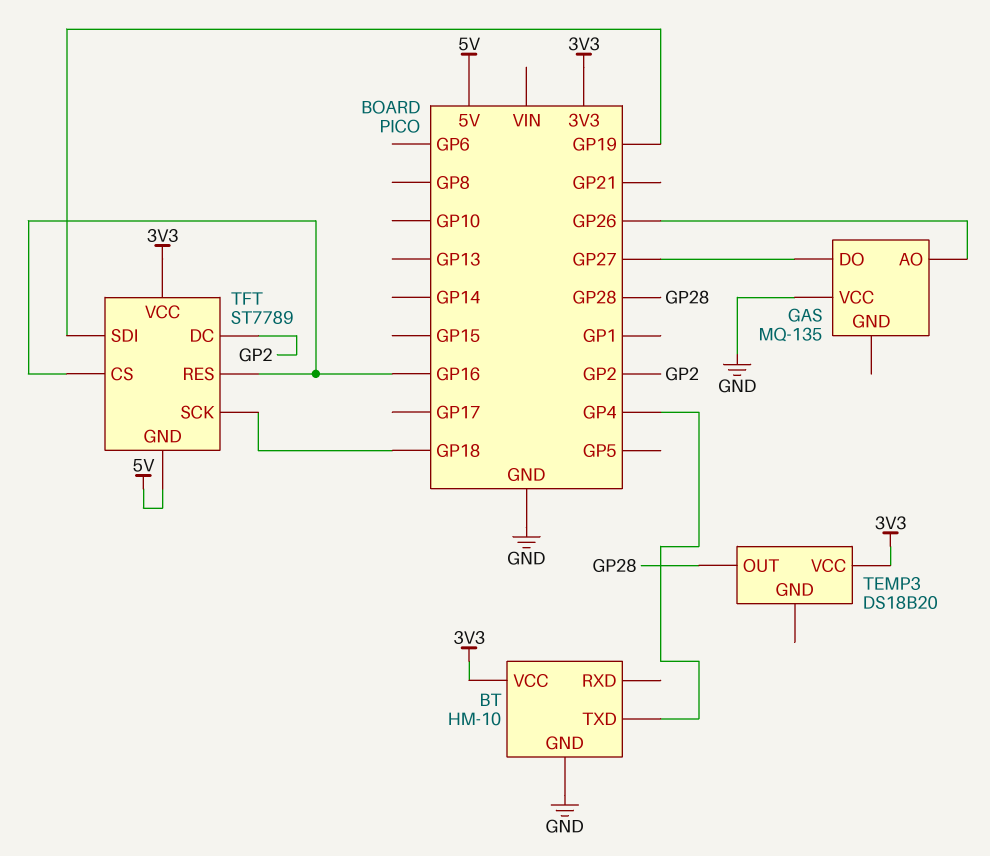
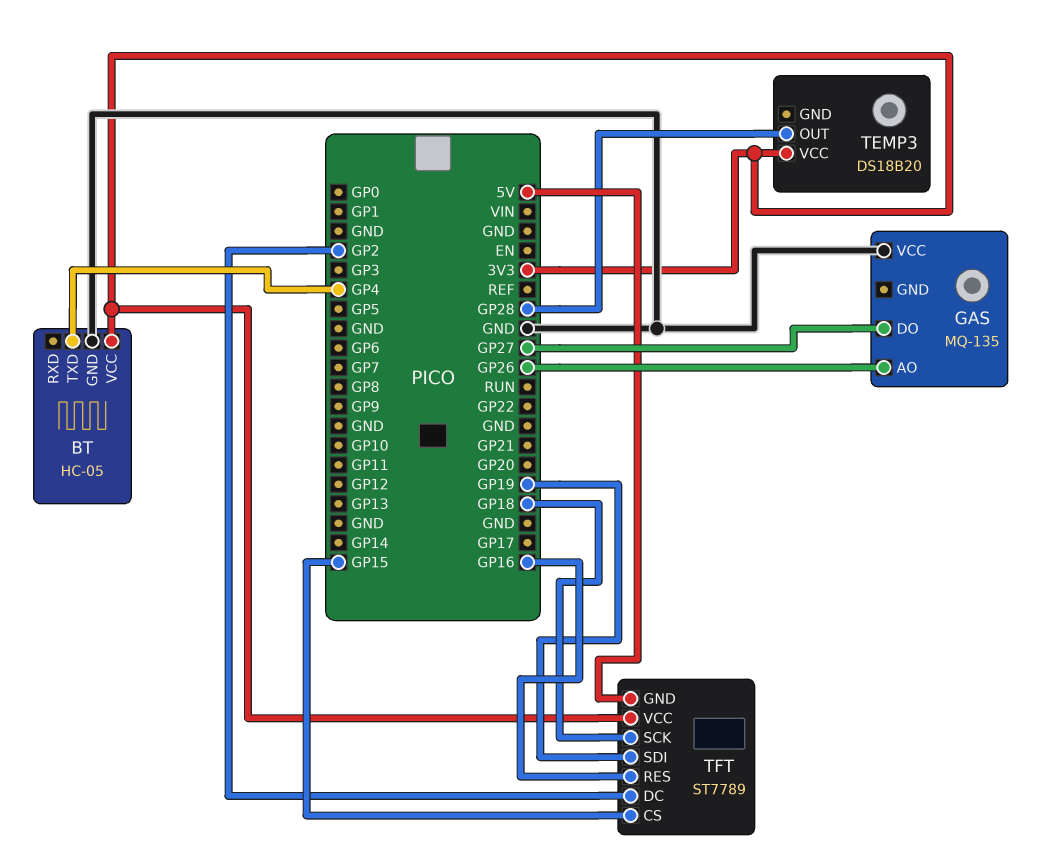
BT: HM-10 -> HC-05
TFT pin CS: GP16 -> GP15

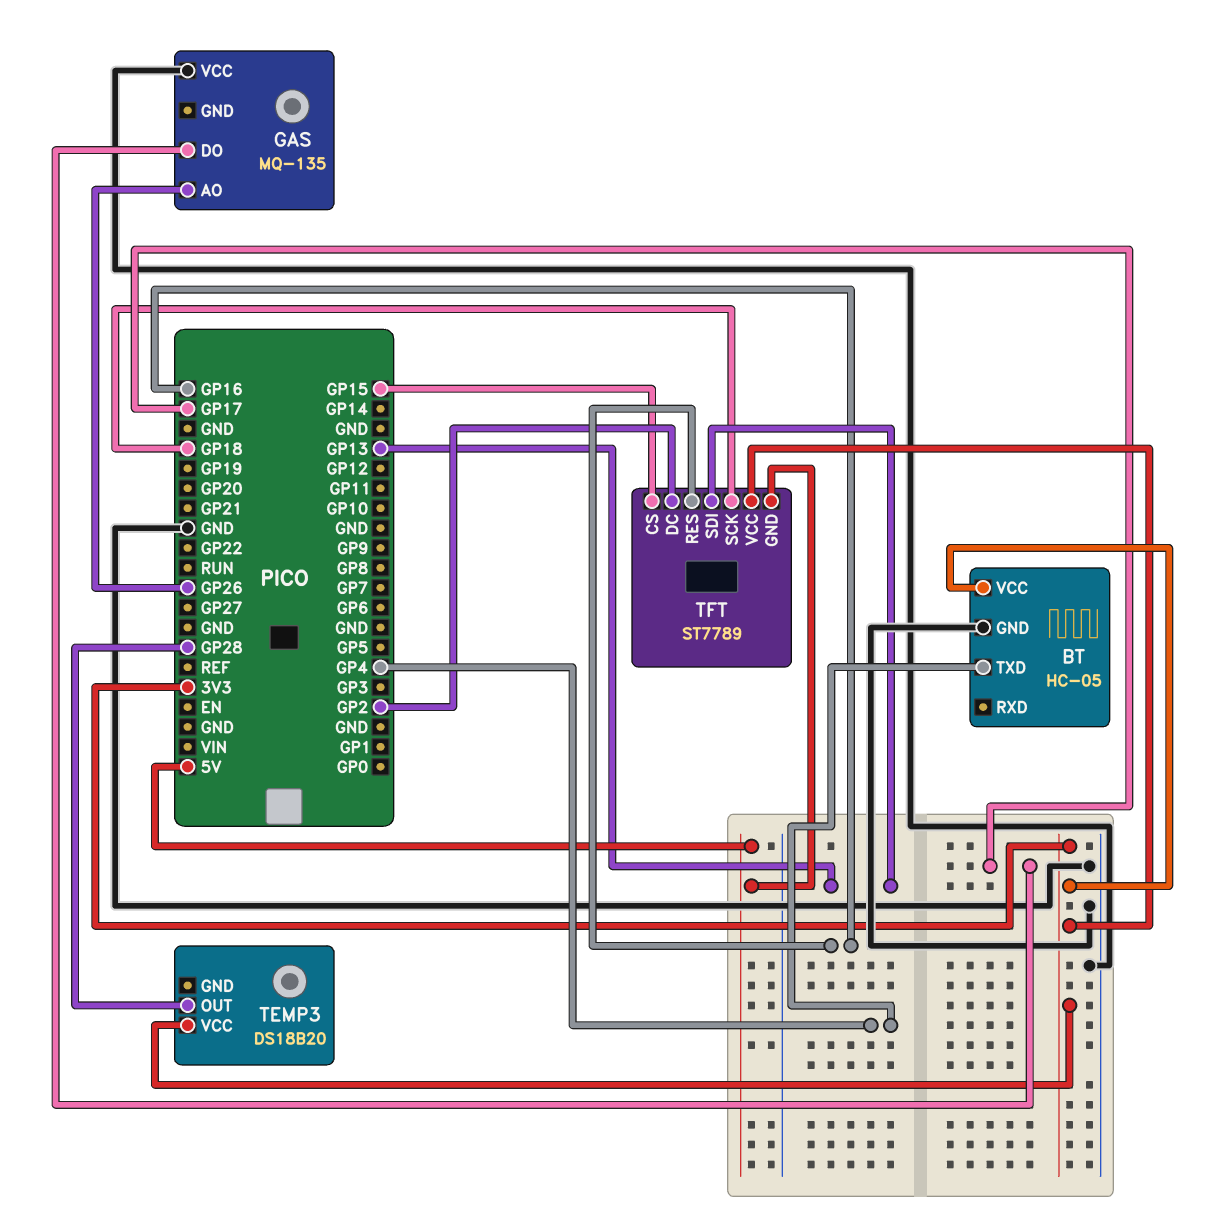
GAS pin DO: GP27 -> GP17
TFT pin SDI: GP19 -> GP13

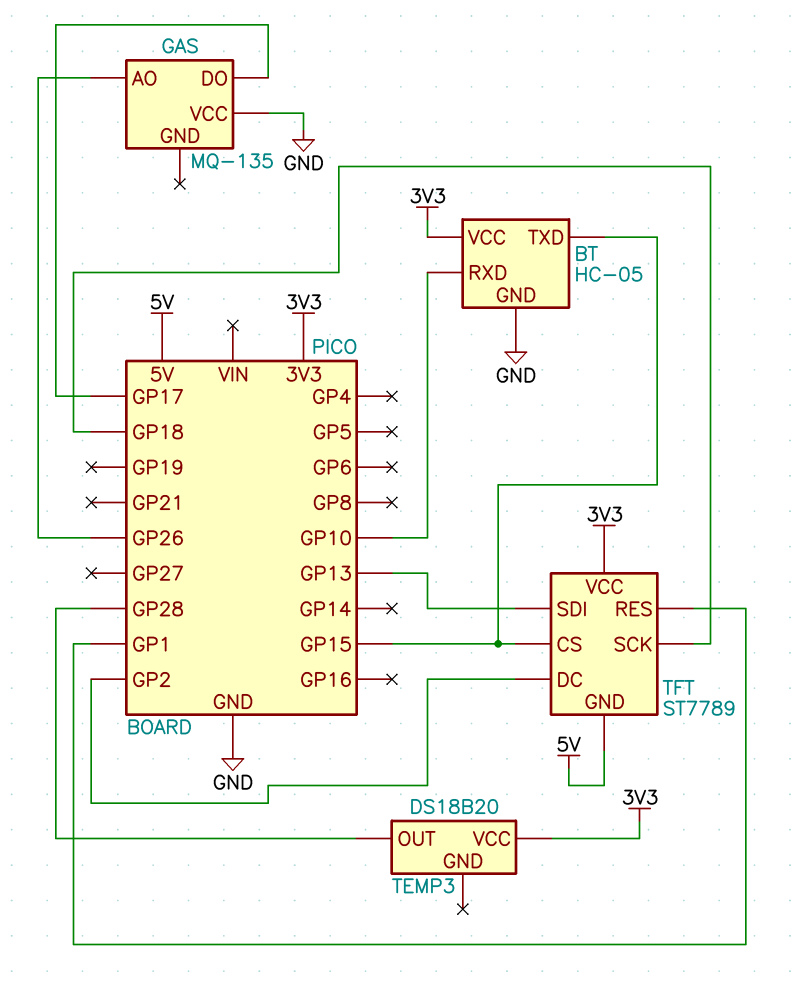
BT pin RXD: none -> GP10
BT pin TXD: GP4 -> GP15
TFT pin RES: GP16 -> GP1

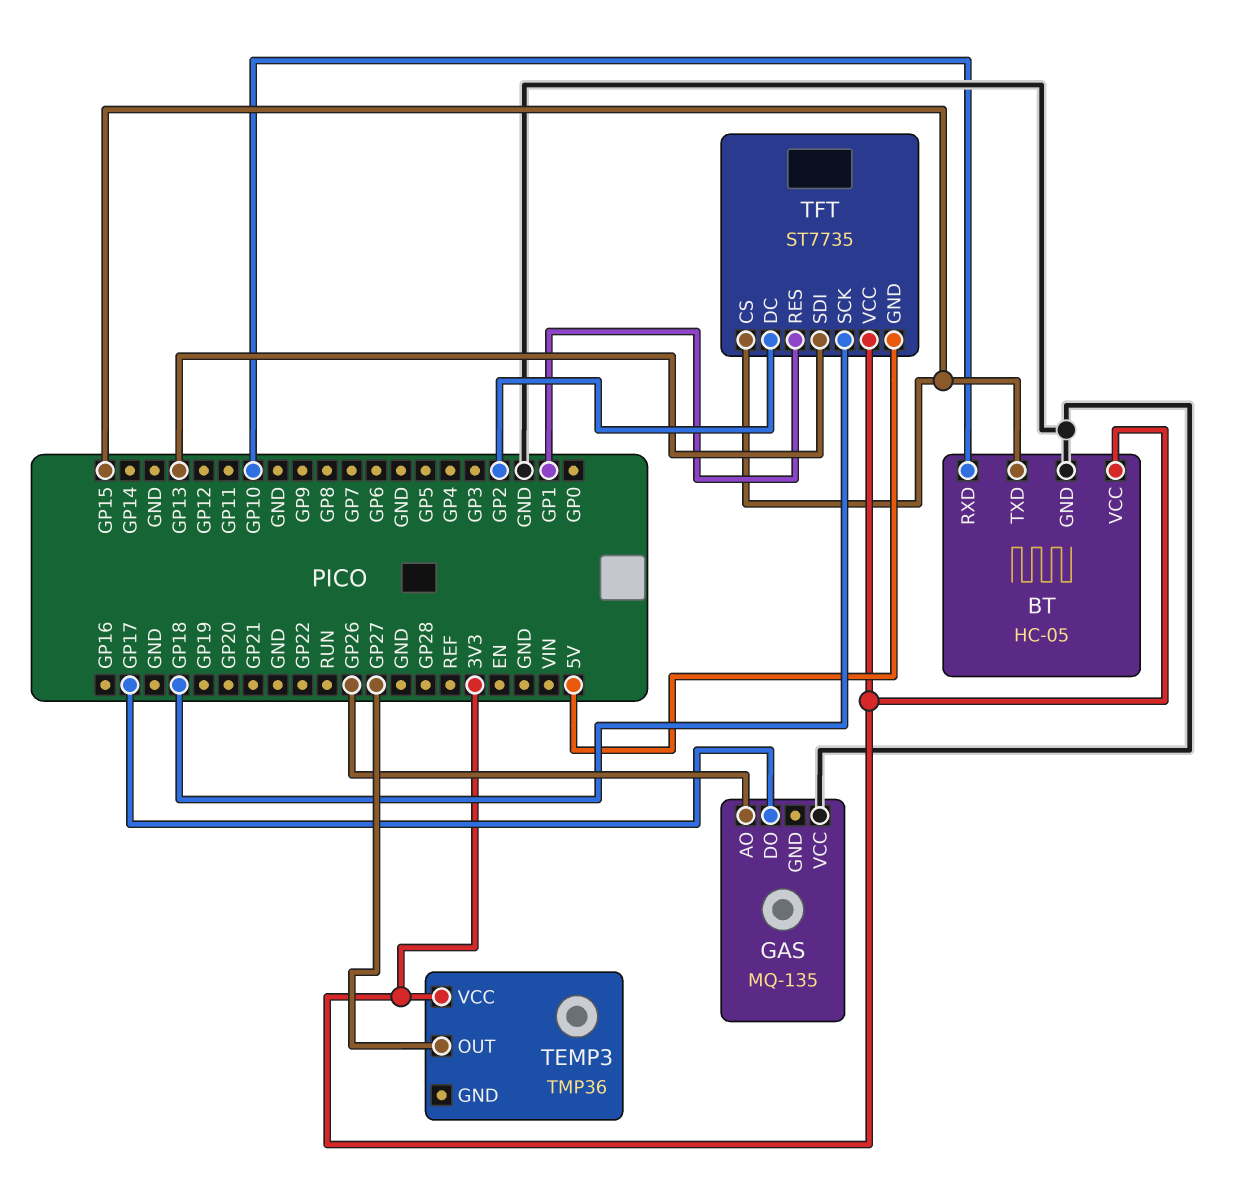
TEMP3: DS18B20 -> TMP36
TEMP3 pin OUT: GP28 -> GP27
TFT: ST7789 -> ST7735

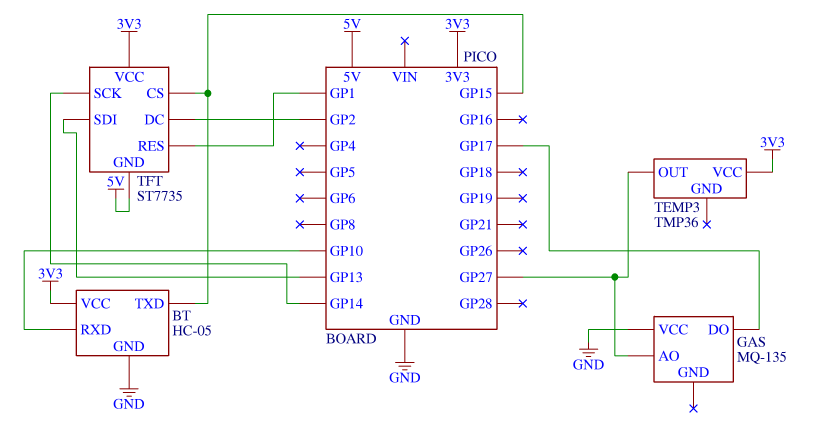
GAS pin AO: GP26 -> GP27
TFT pin SCK: GP18 -> GP14

